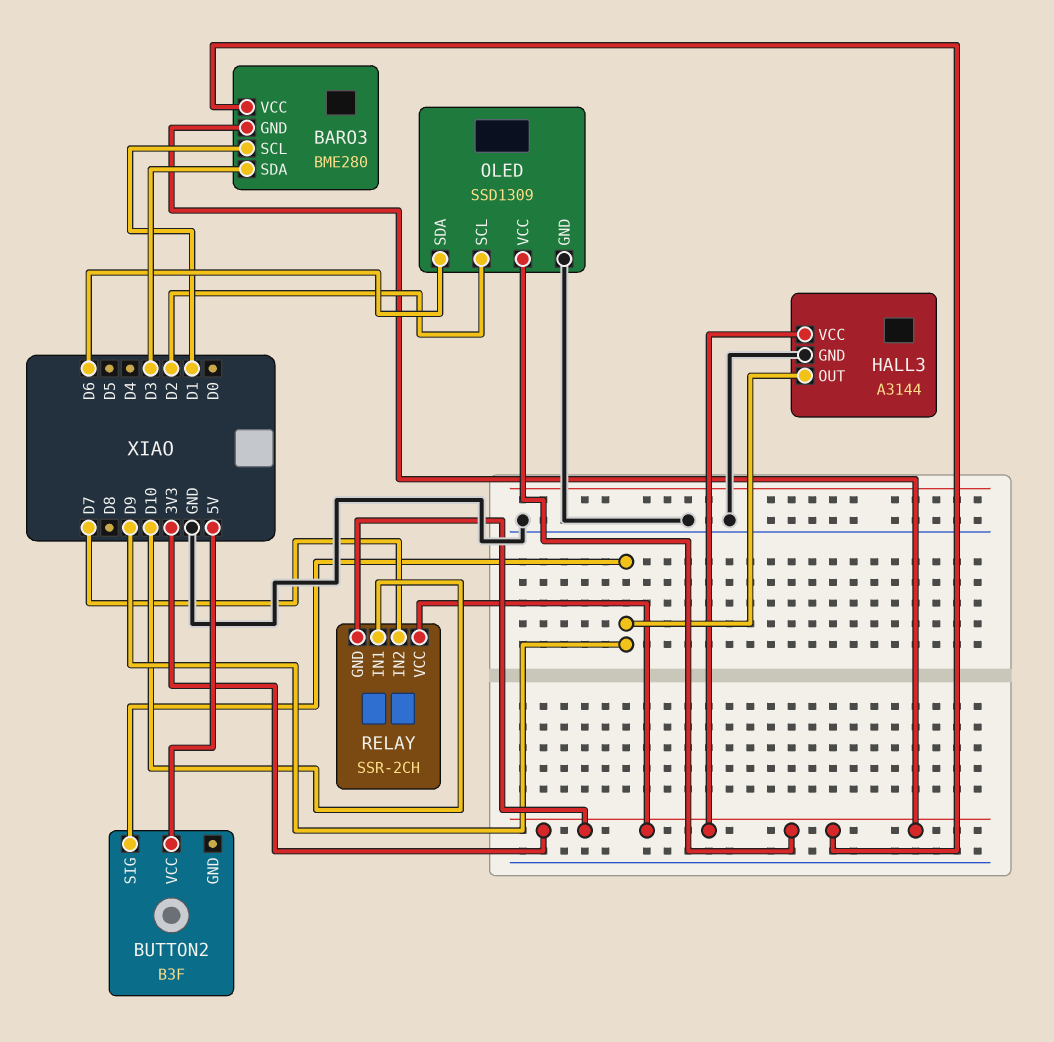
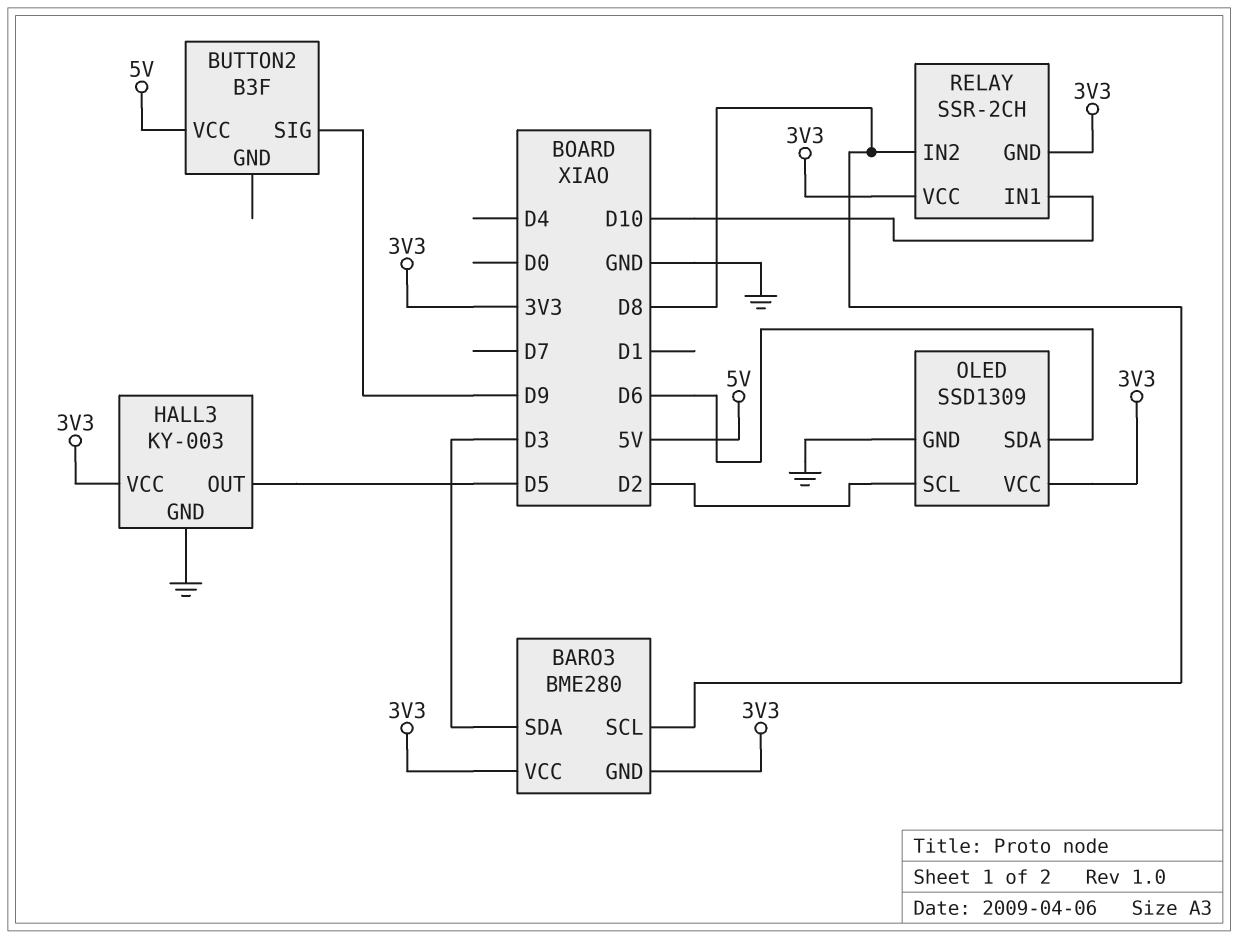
BARO3 pin SCL: D1 -> D8
HALL3: A3144 -> KY-003
HALL3 pin OUT: D9 -> D5
RELAY pin IN2: D7 -> D8

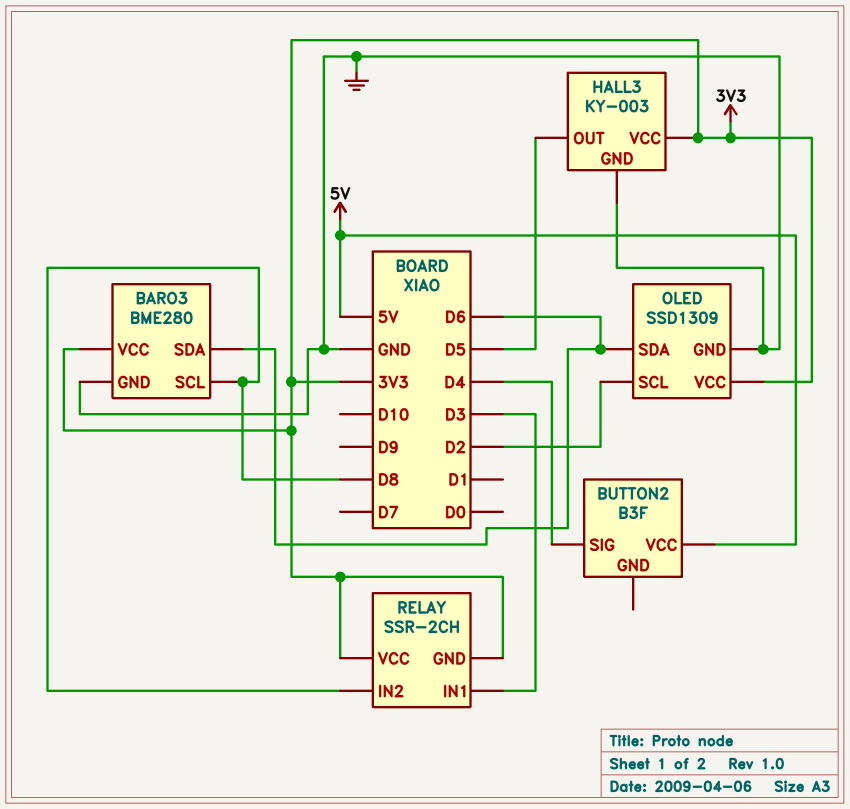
BARO3 pin GND: 3V3 -> GND
BARO3 pin SDA: D3 -> D6
BUTTON2 pin SIG: D9 -> D4
RELAY pin IN1: D10 -> D3

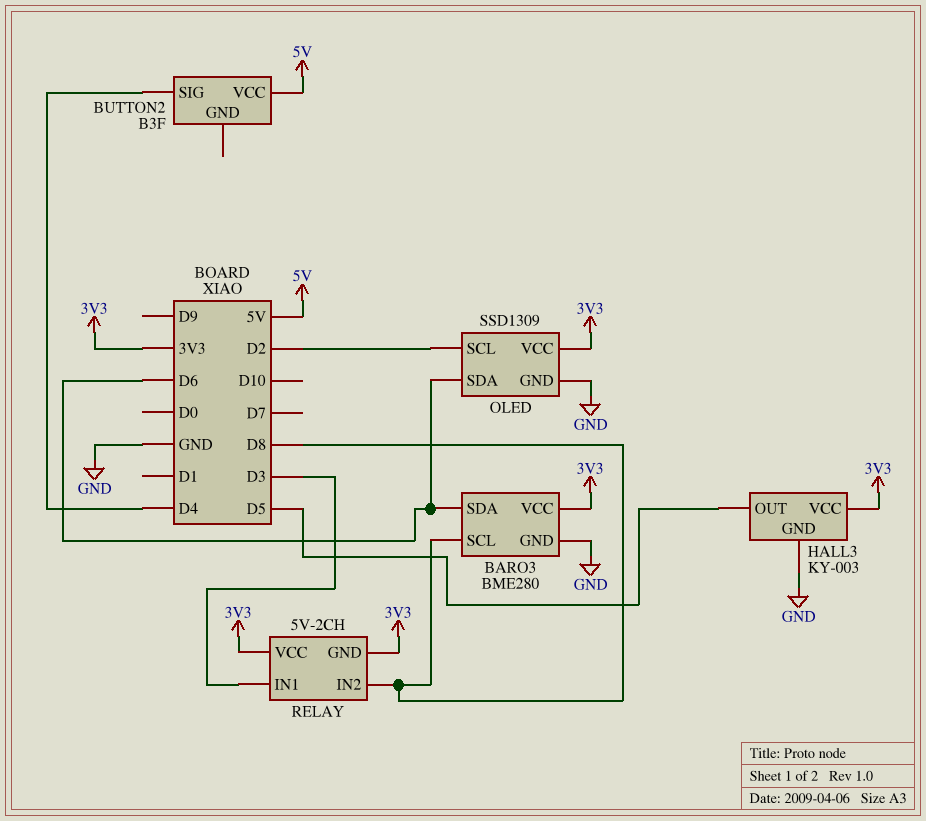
RELAY: SSR-2CH -> 5V-2CH

